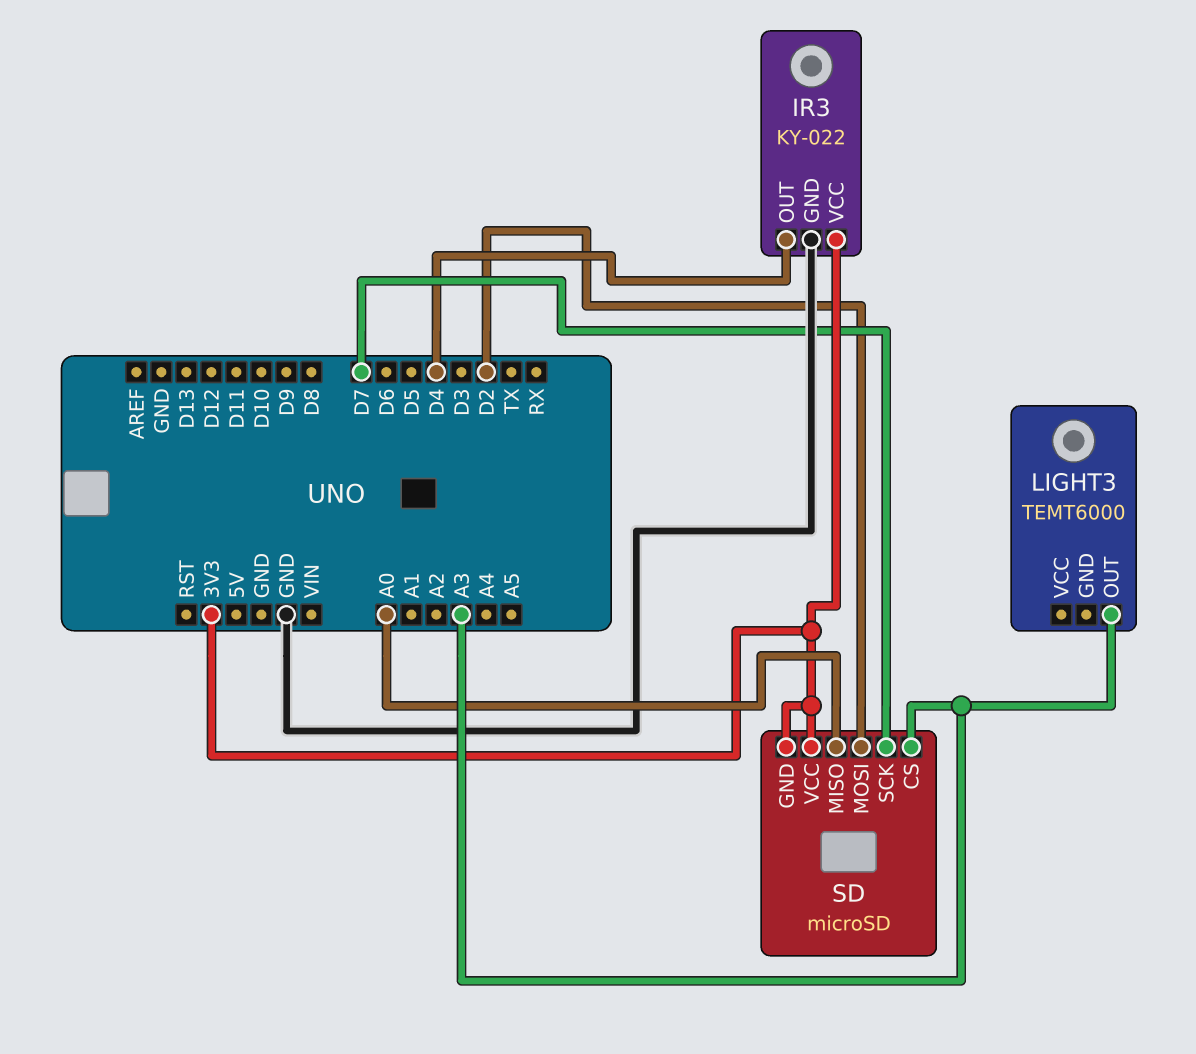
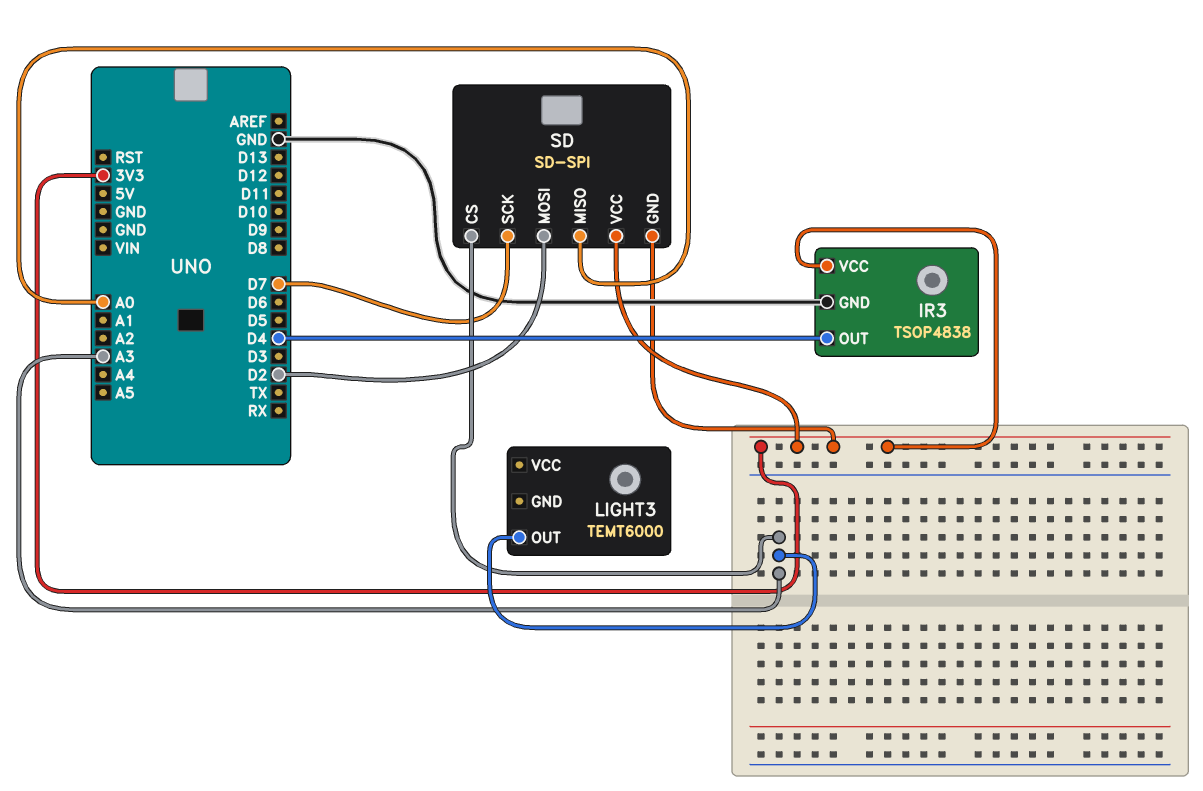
IR3: KY-022 -> TSOP4838
SD: microSD -> SD-SPI

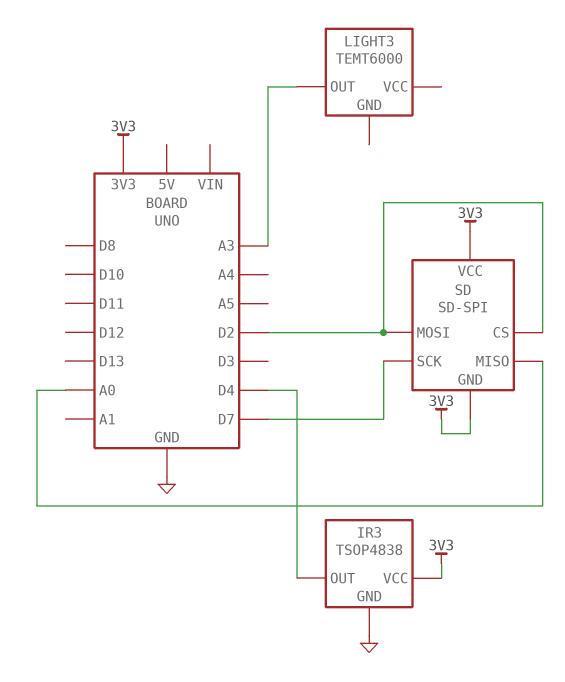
SD pin CS: A3 -> D2

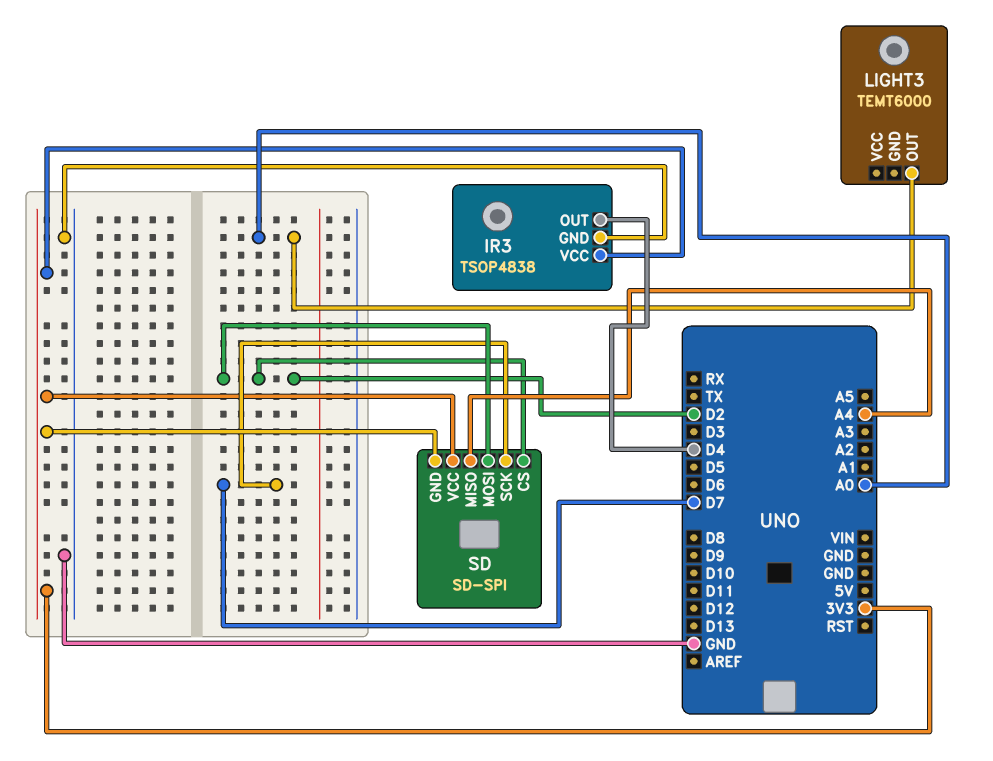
LIGHT3 pin OUT: A3 -> A0
SD pin MISO: A0 -> A4

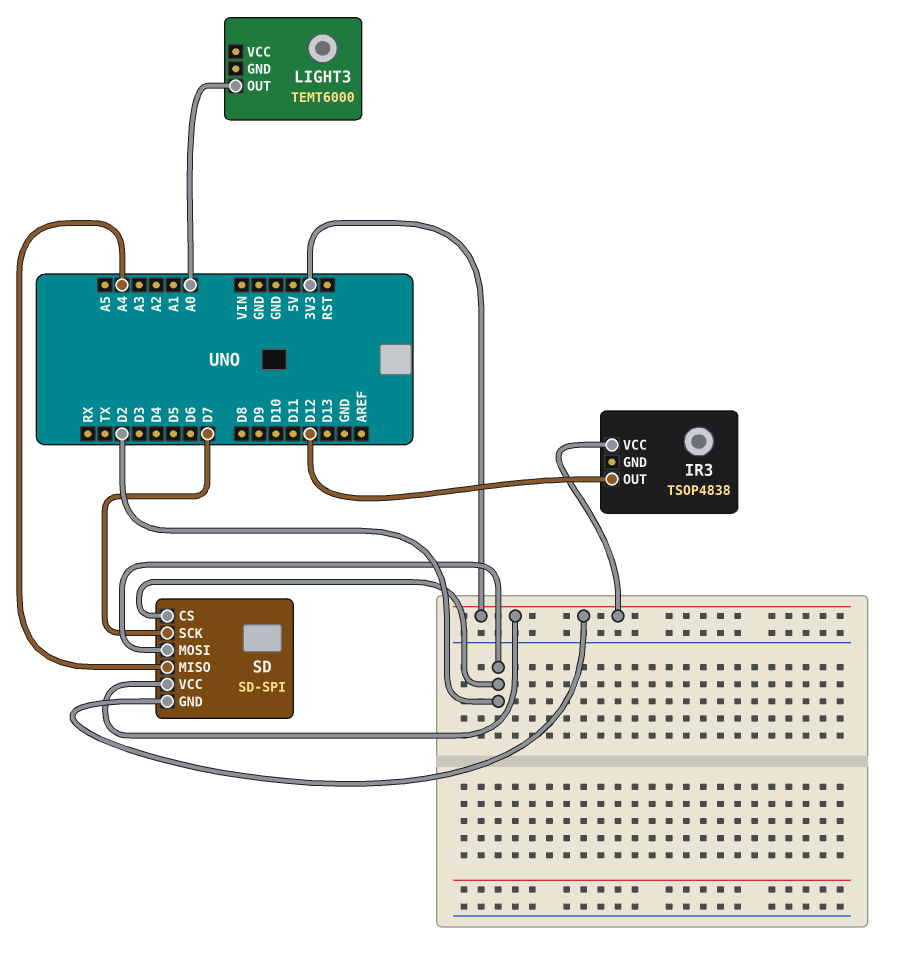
IR3 pin GND: GND -> none
IR3 pin OUT: D4 -> D12

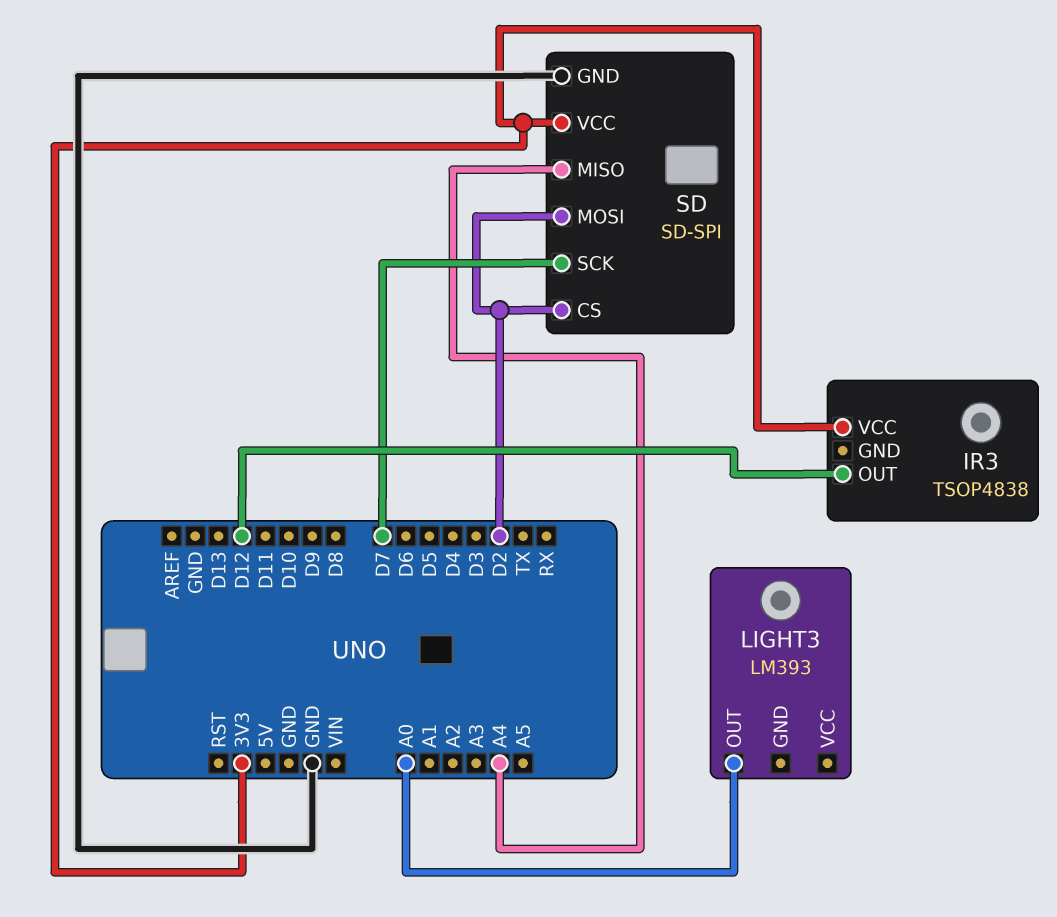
LIGHT3: TEMT6000 -> LM393
SD pin GND: 3V3 -> GND

